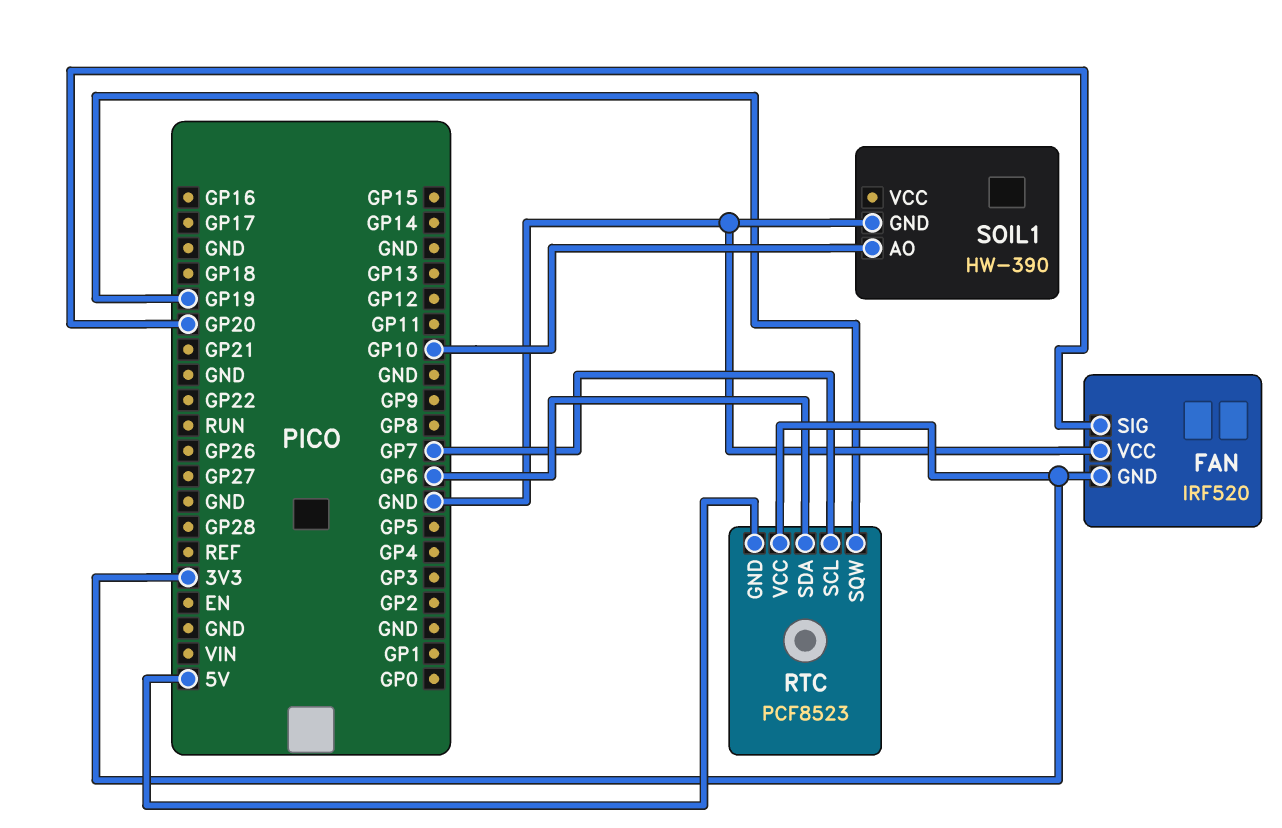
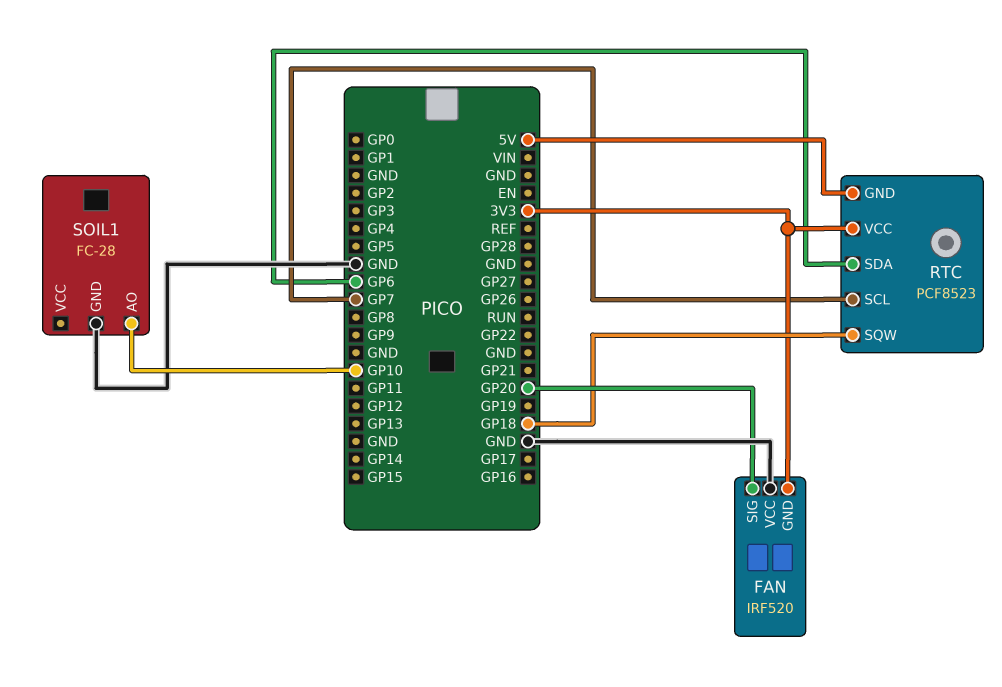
RTC pin SQW: GP19 -> GP18
SOIL1: HW-390 -> FC-28

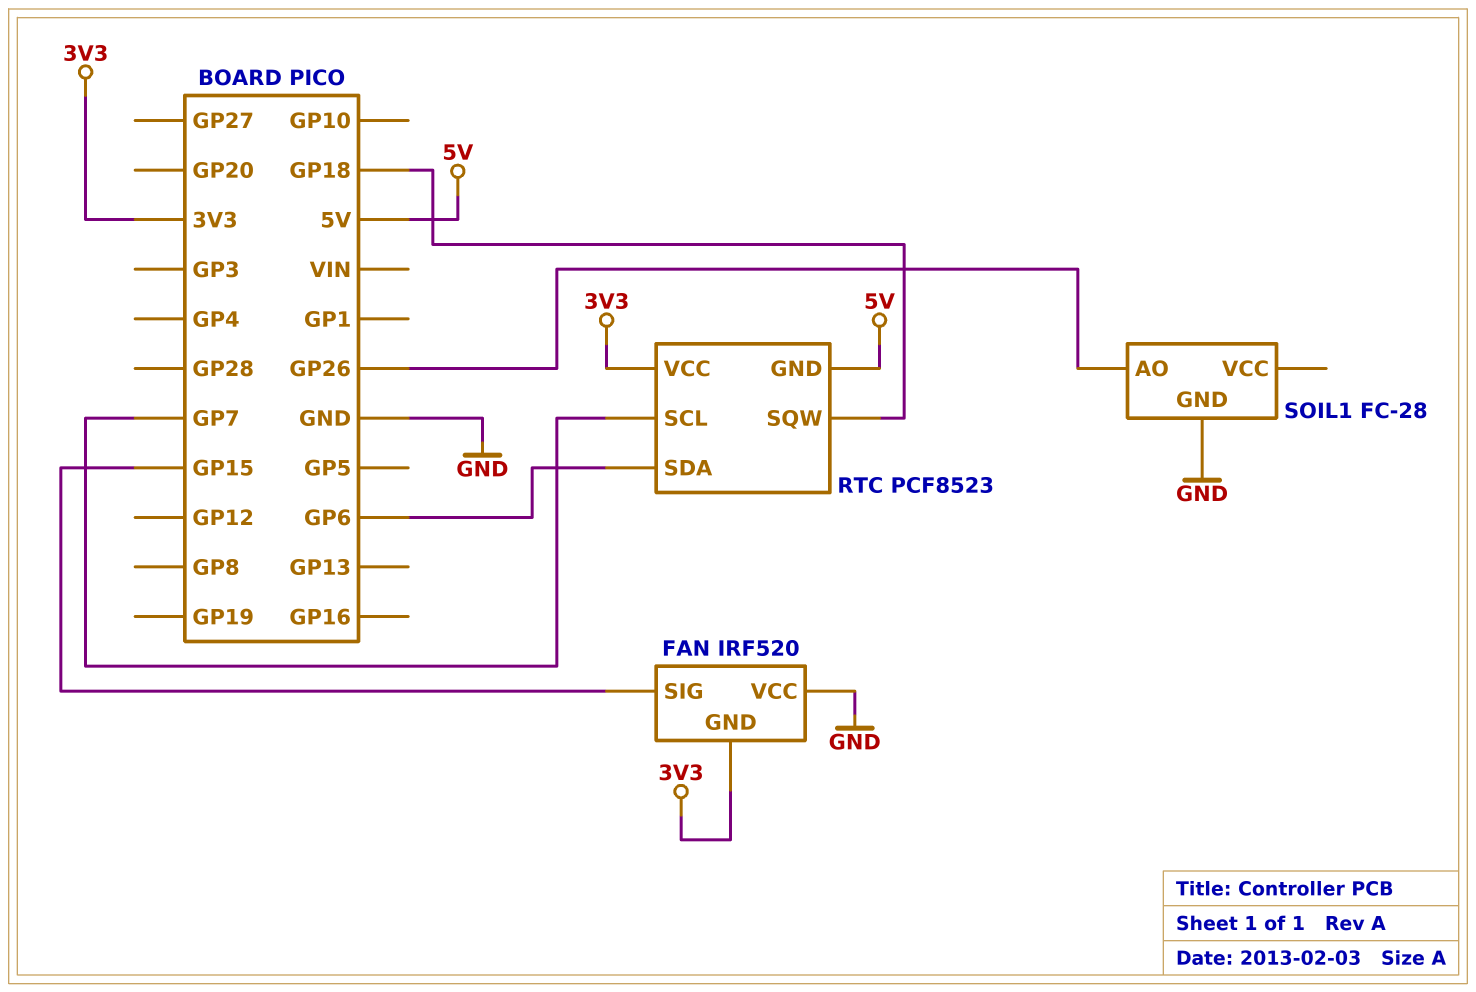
FAN pin SIG: GP20 -> GP15
SOIL1 pin AO: GP10 -> GP26

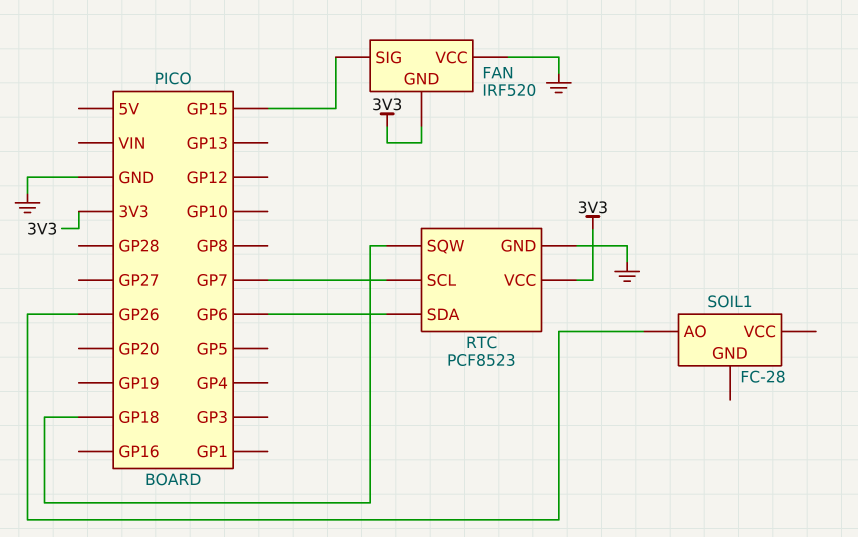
RTC pin GND: 5V -> GND
SOIL1 pin GND: GND -> none

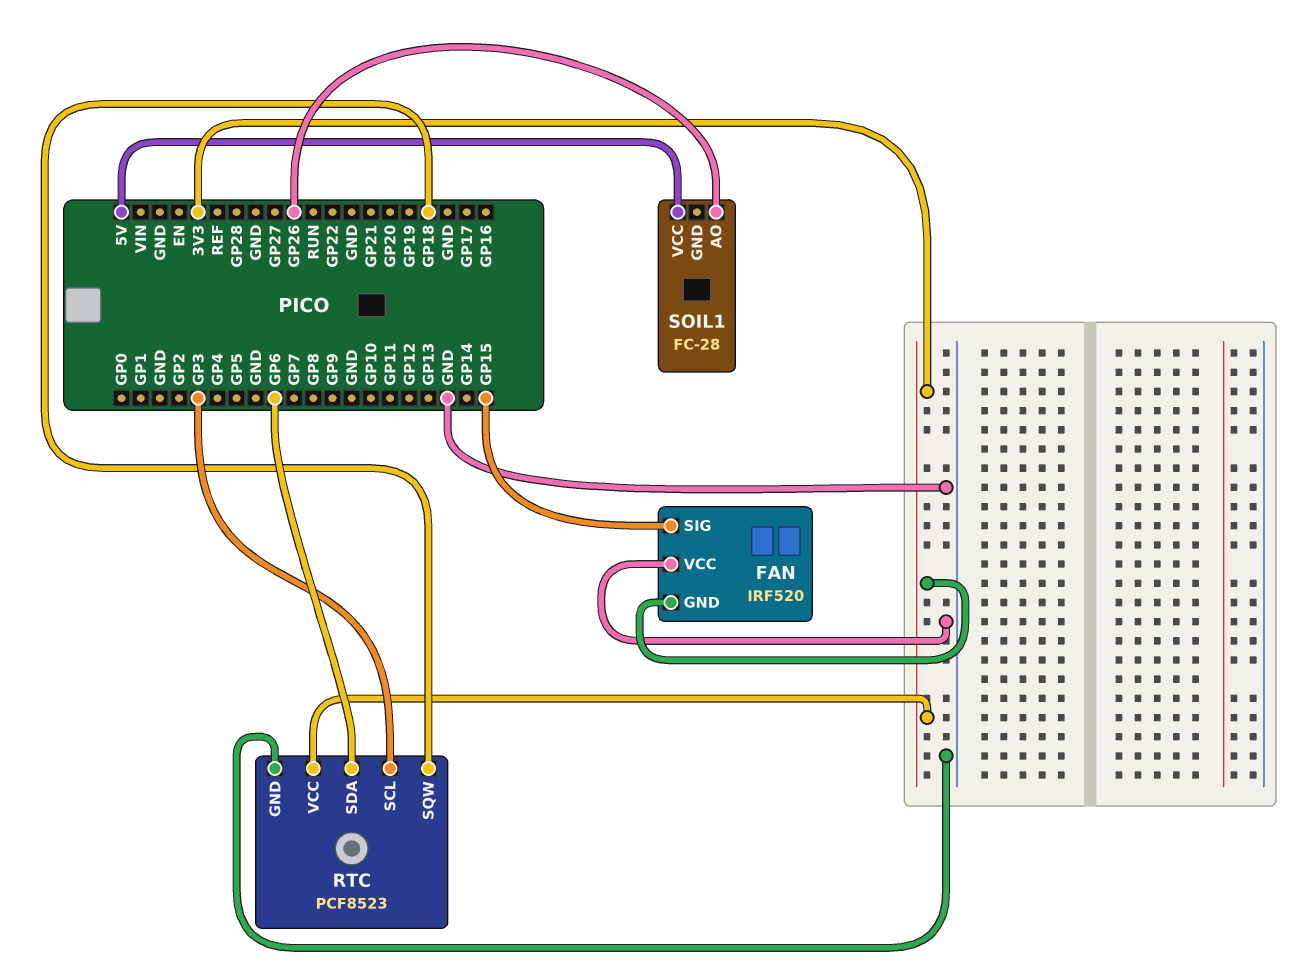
RTC pin SCL: GP7 -> GP3
SOIL1 pin VCC: none -> 5V

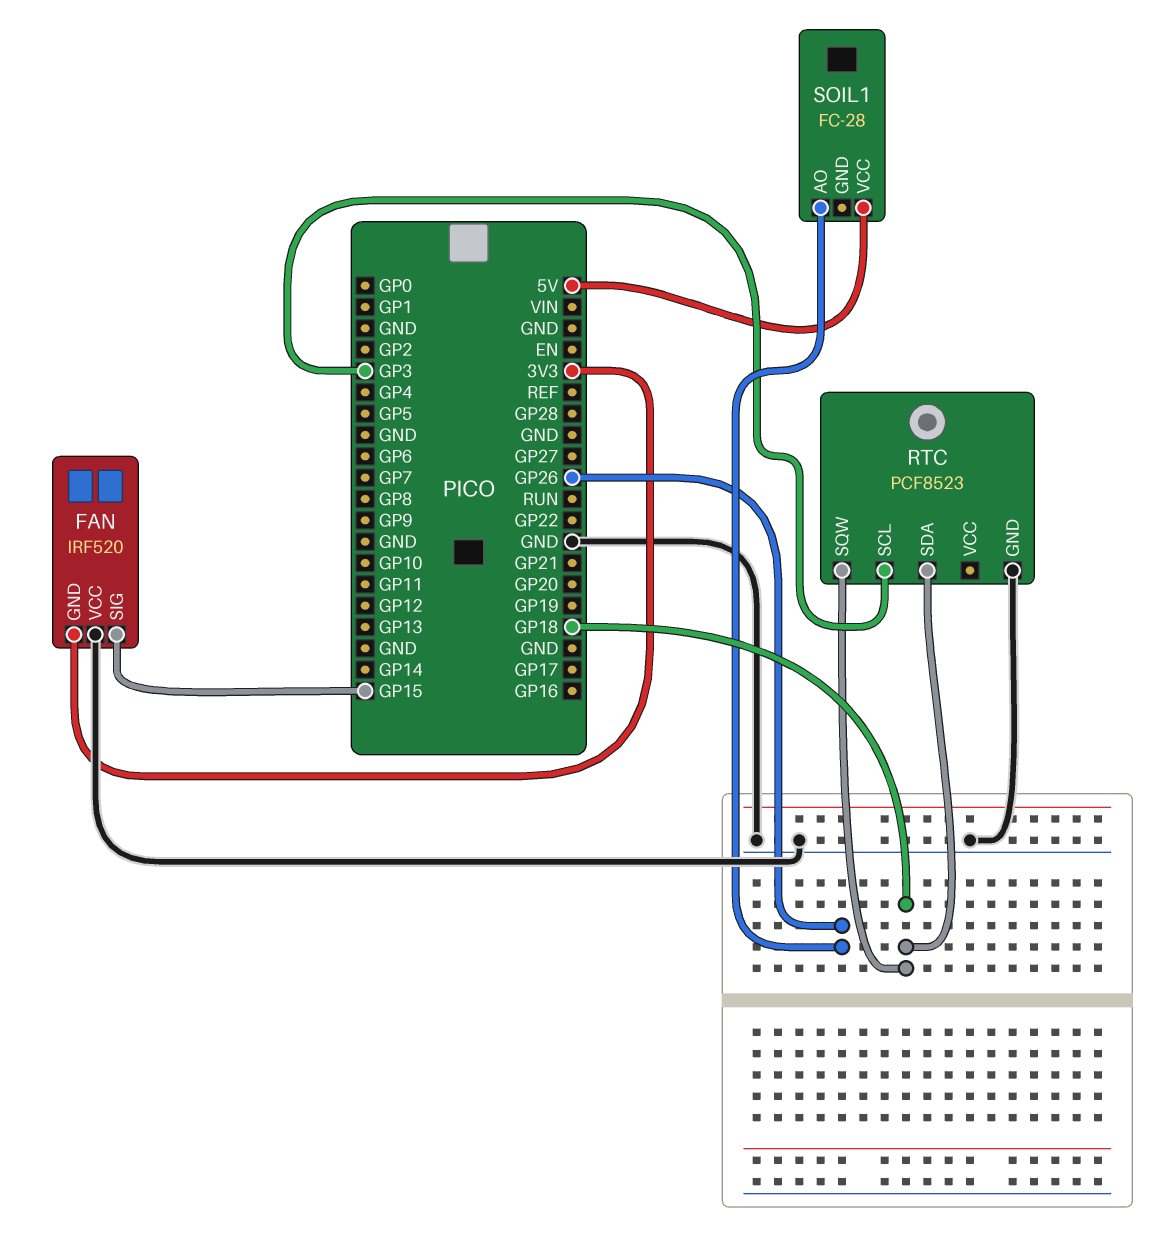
RTC pin SDA: GP6 -> GP18
RTC pin VCC: 3V3 -> none

